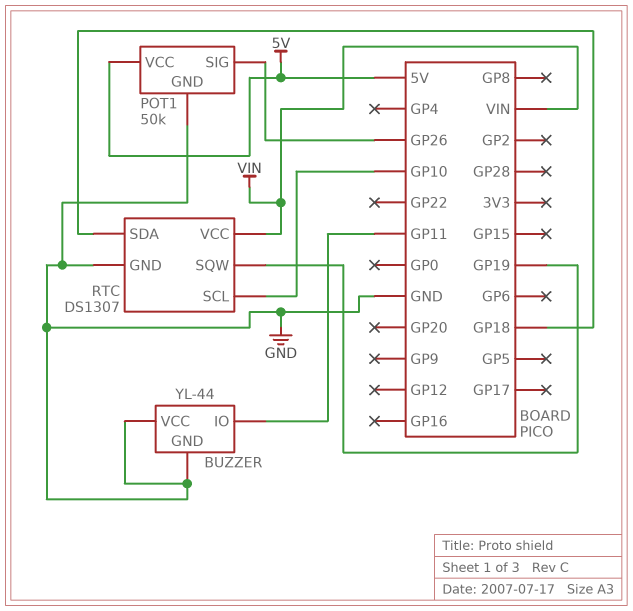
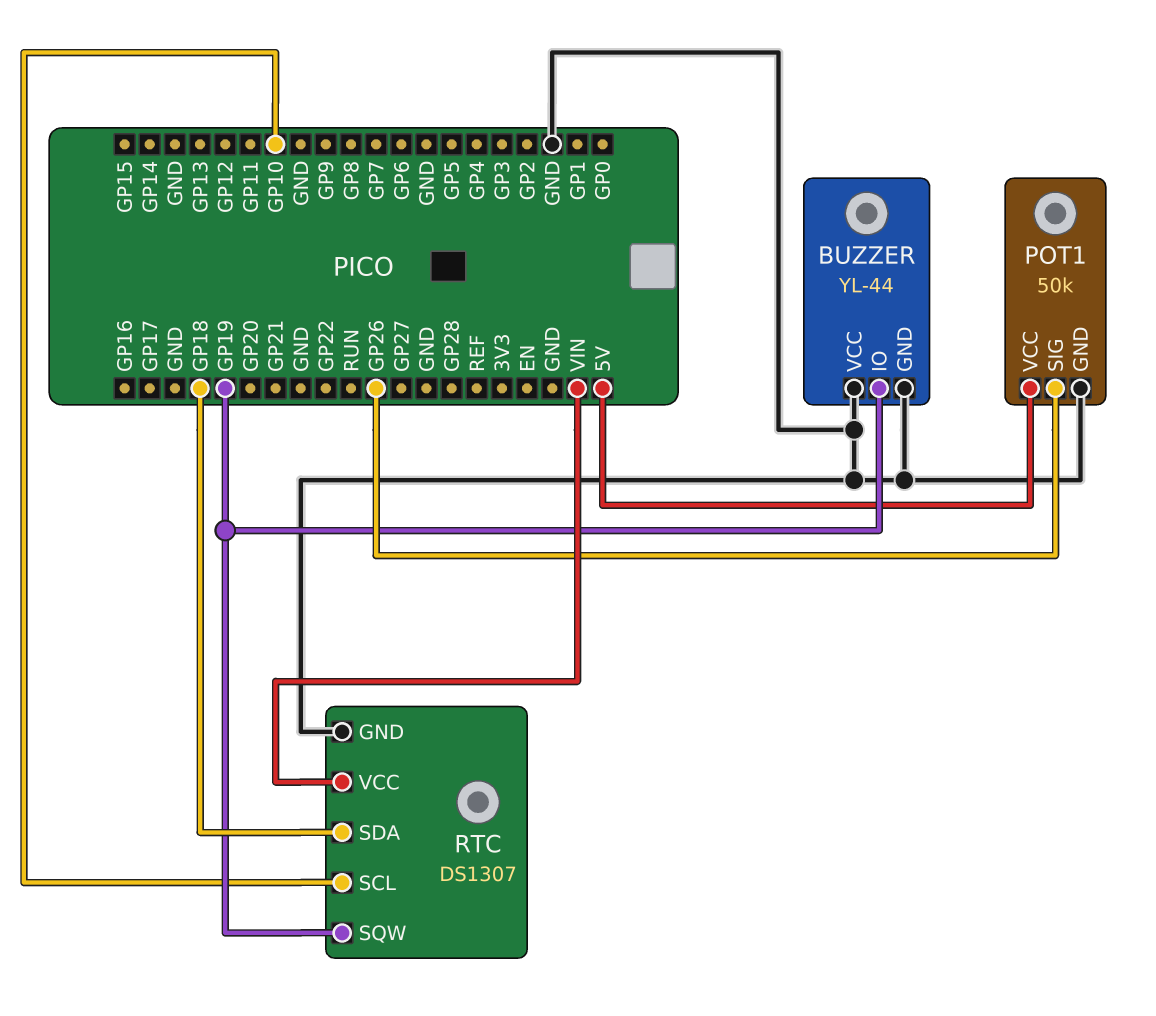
BUZZER pin IO: GP11 -> GP19

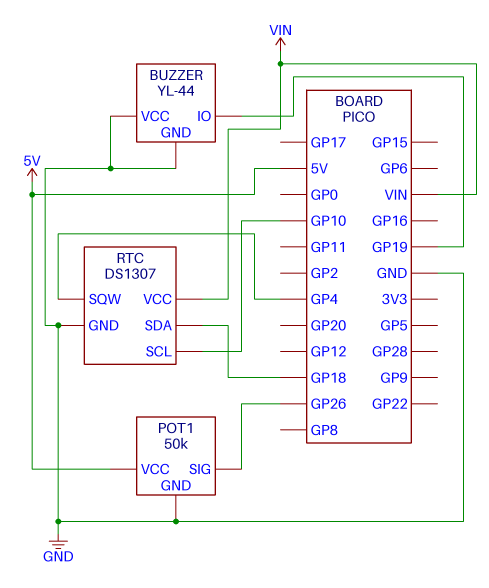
RTC pin SQW: GP19 -> GP4

